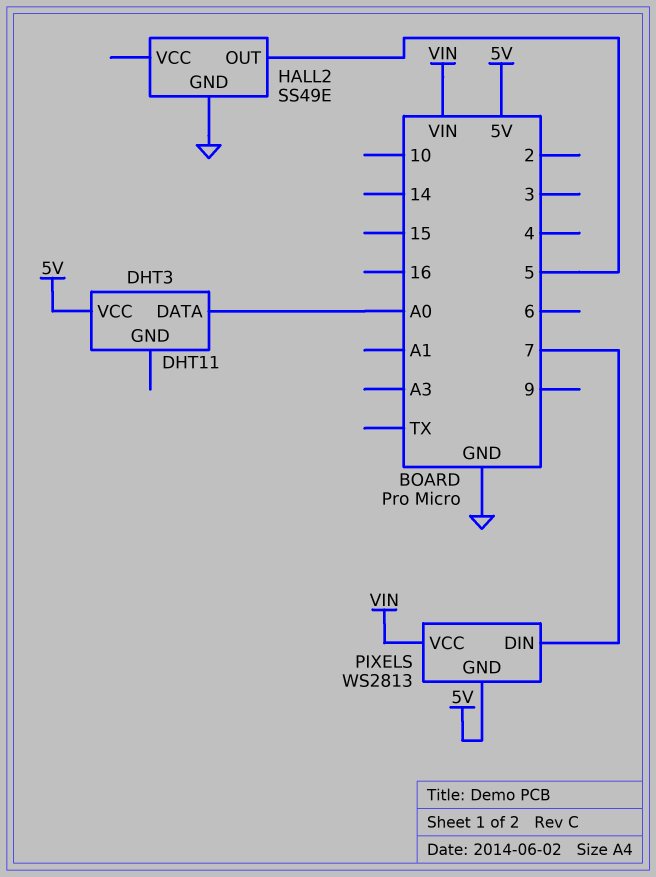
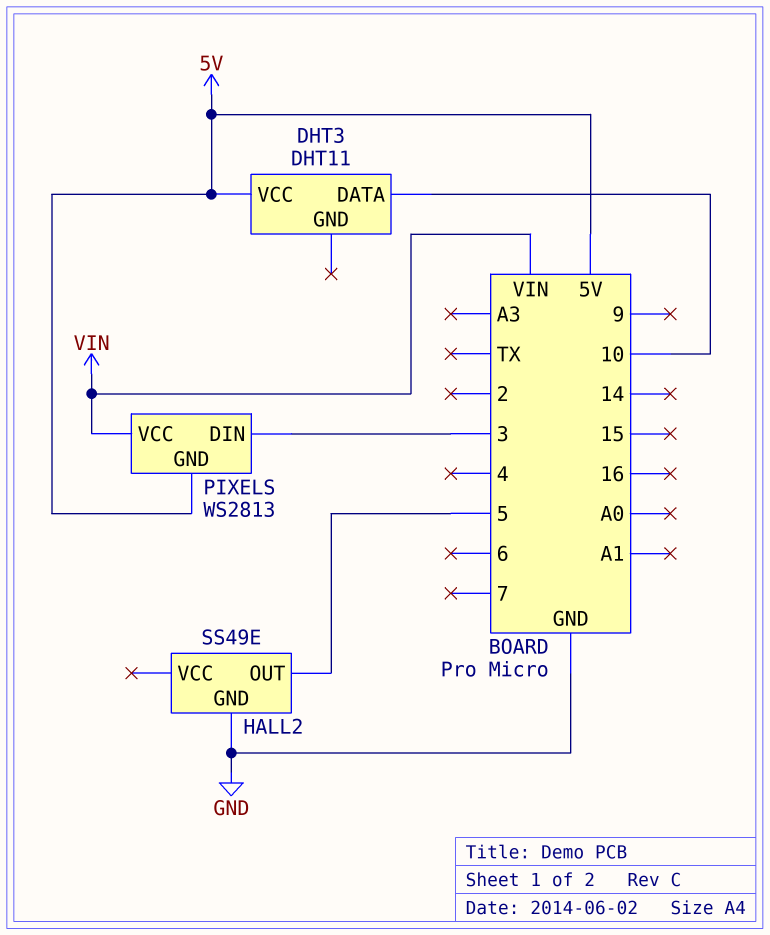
DHT3 pin DATA: A0 -> 10
PIXELS pin DIN: 7 -> 3

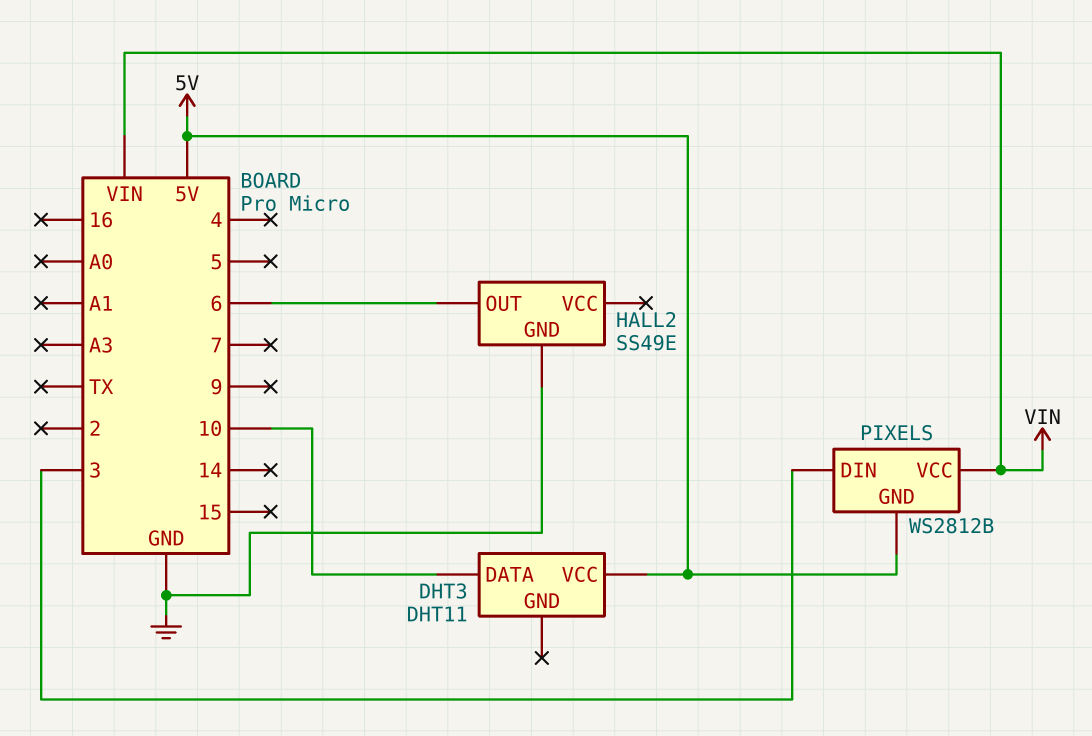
HALL2 pin OUT: 5 -> 6
PIXELS: WS2813 -> WS2812B

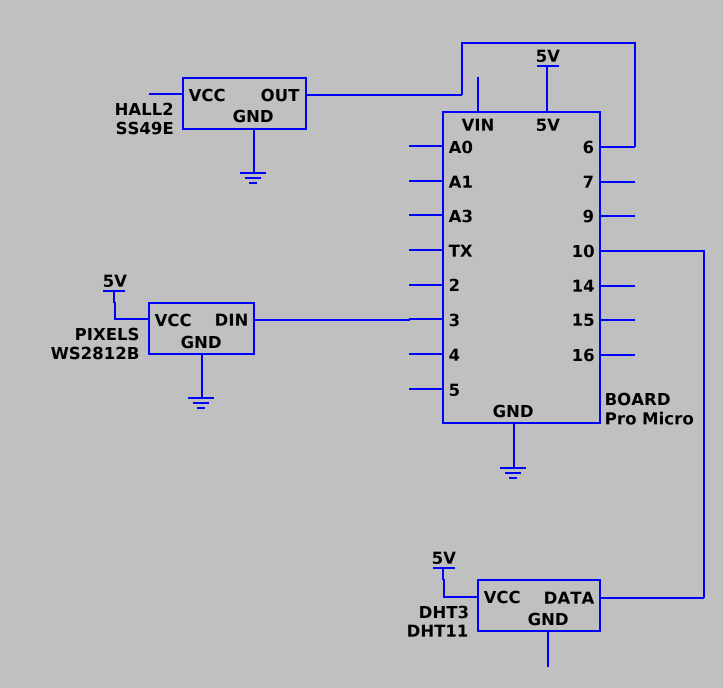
PIXELS pin GND: 5V -> GND
PIXELS pin VCC: VIN -> 5V

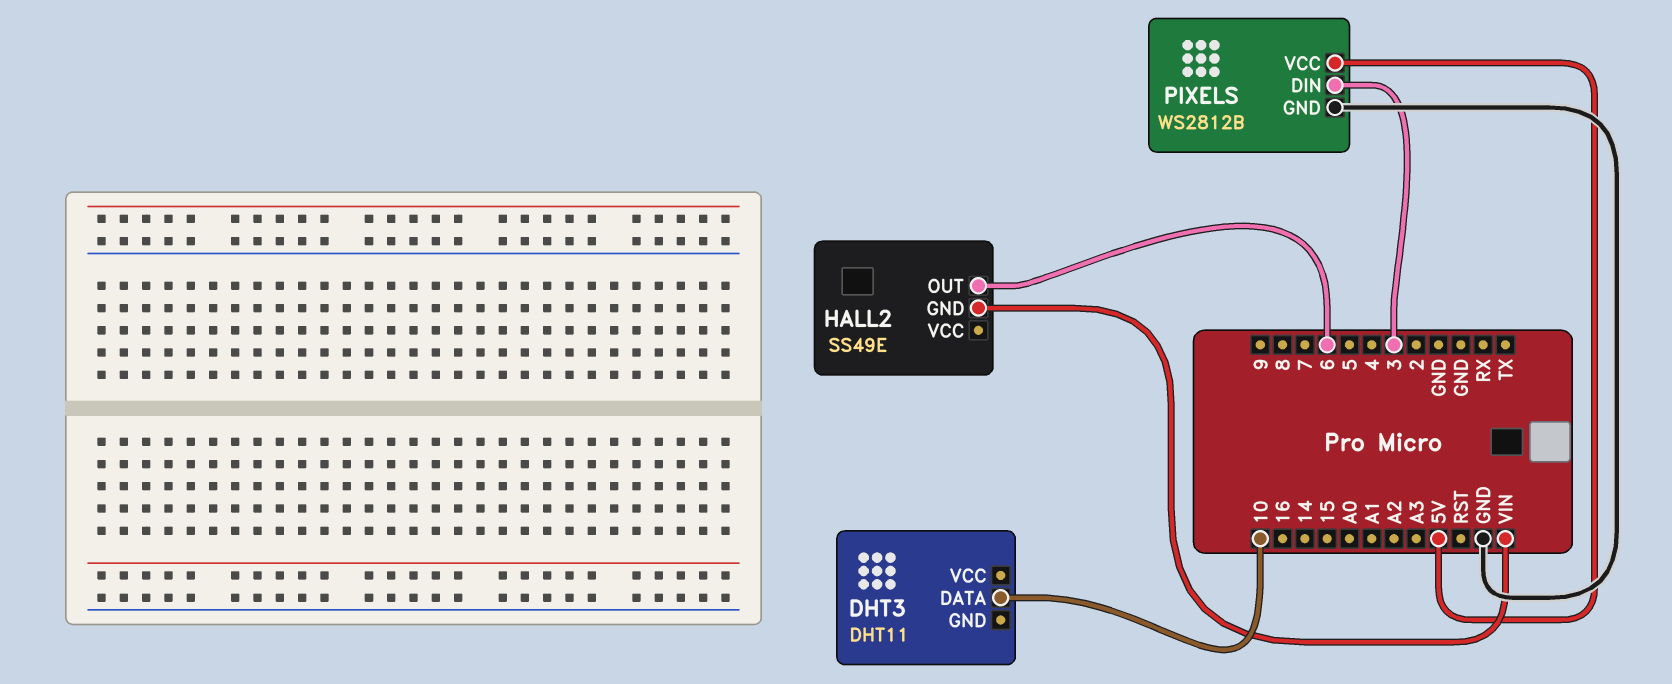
DHT3 pin VCC: 5V -> none
HALL2 pin GND: GND -> VIN

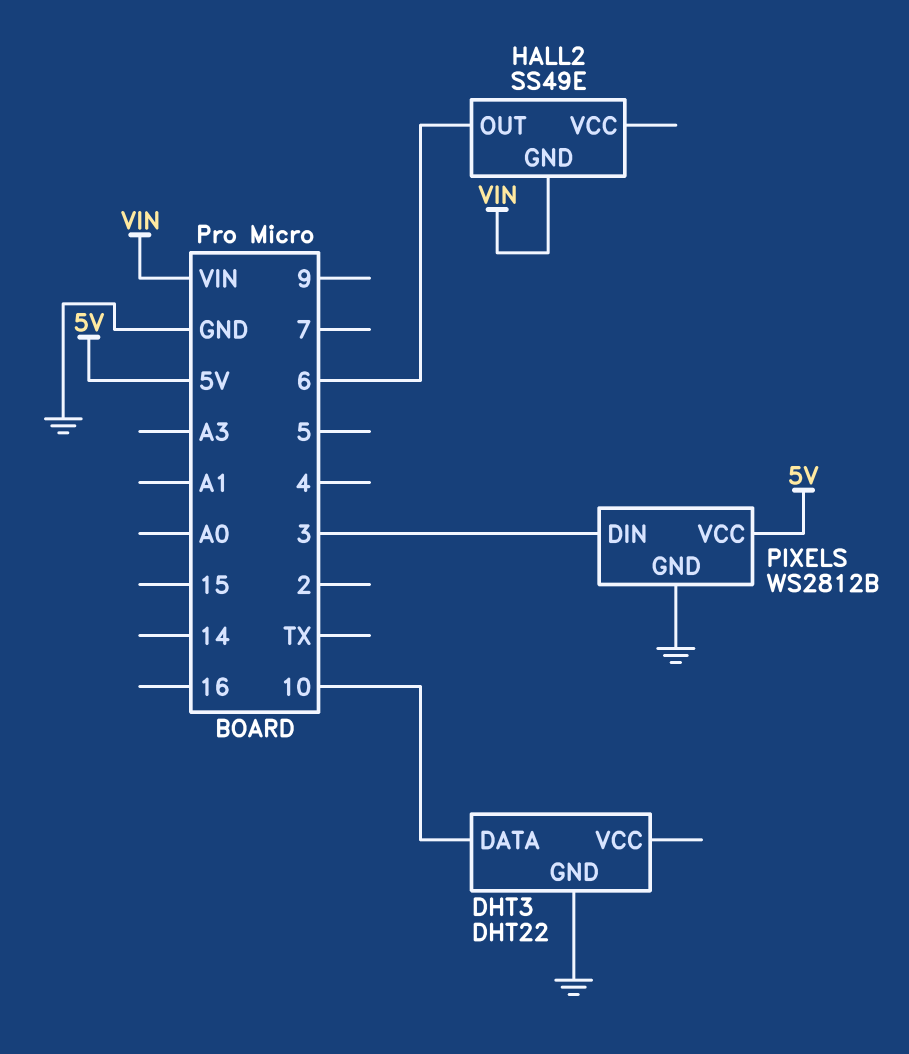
DHT3: DHT11 -> DHT22
DHT3 pin GND: none -> GND

